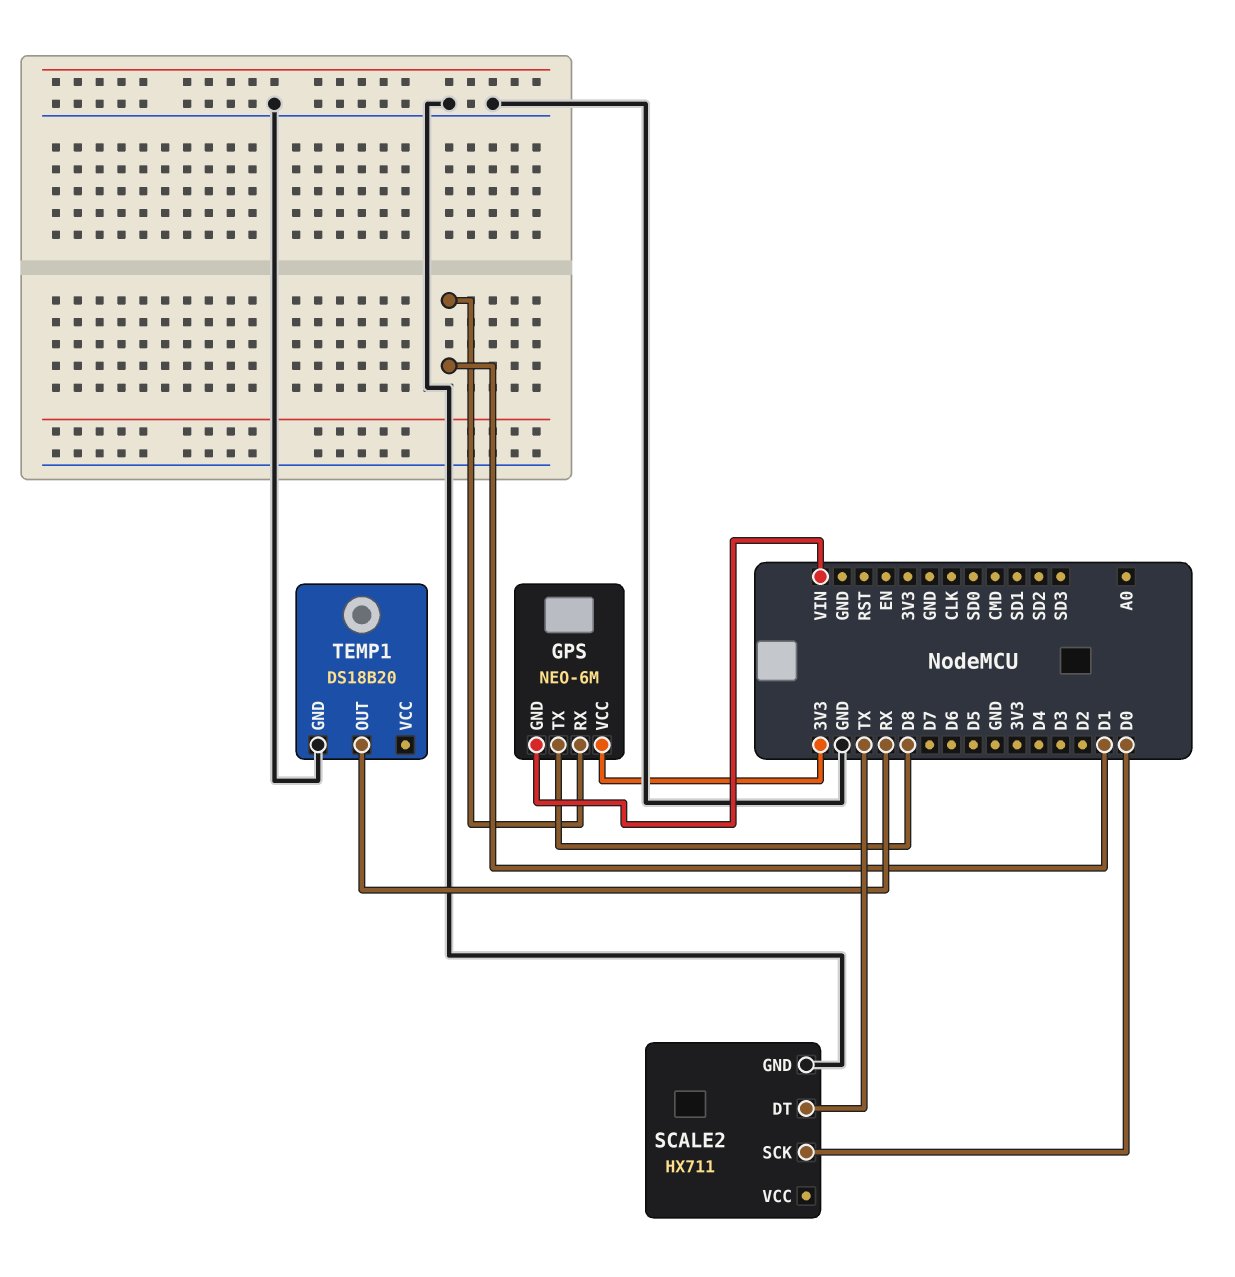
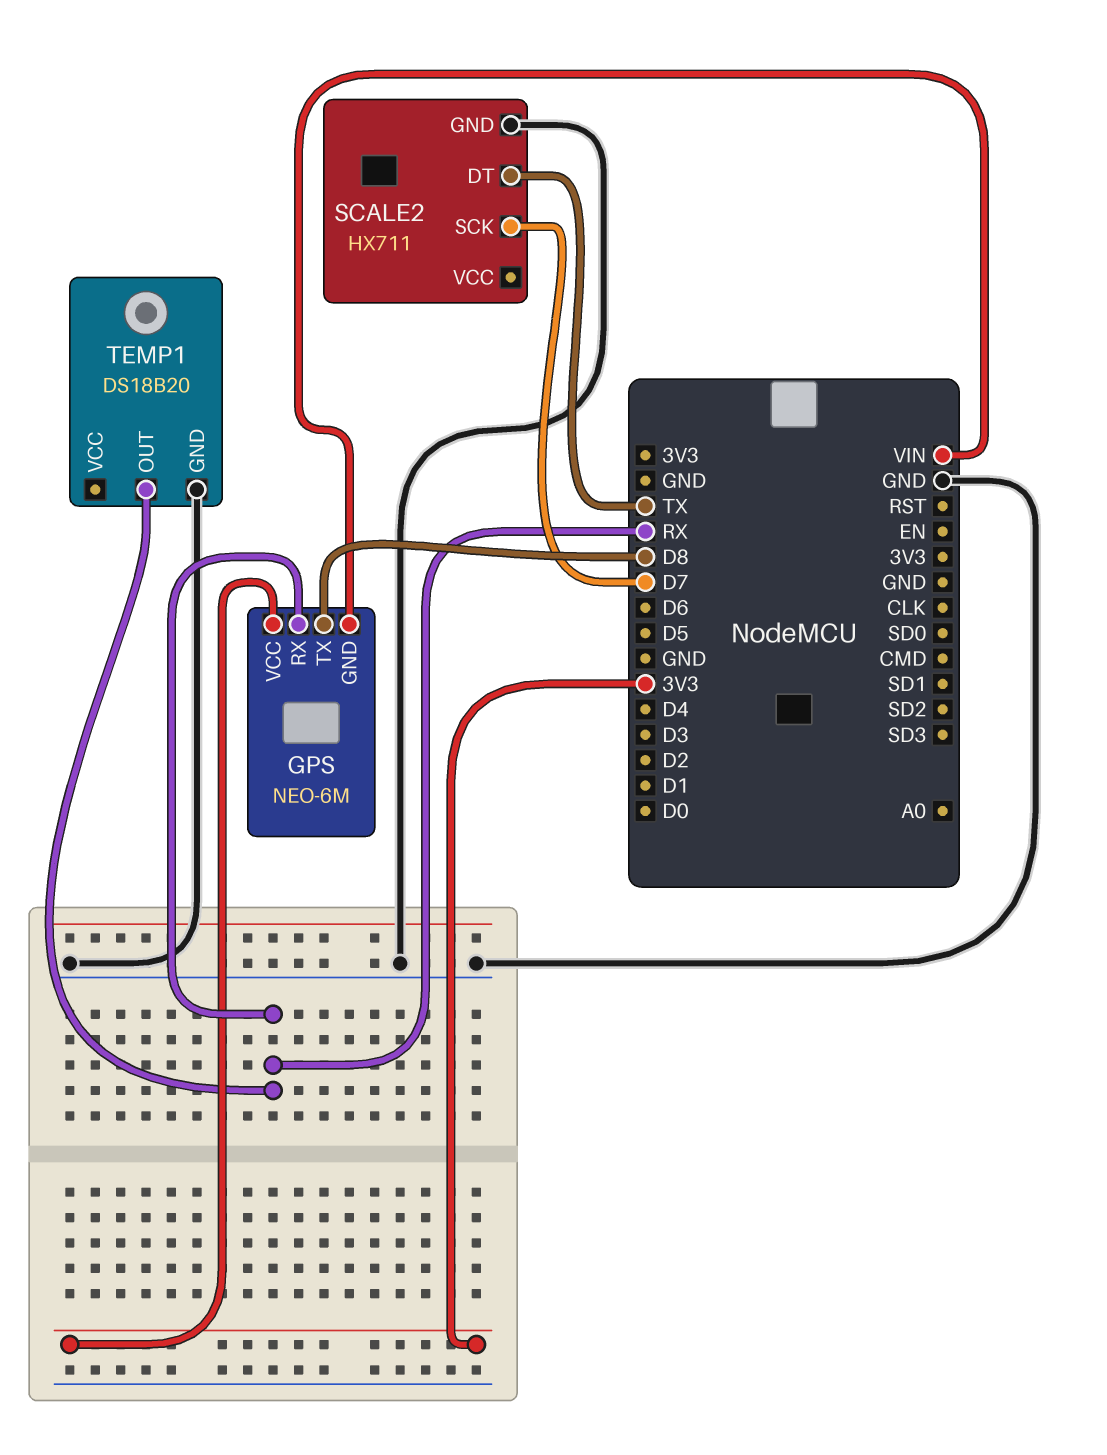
GPS pin RX: D1 -> RX
SCALE2 pin SCK: D0 -> D7

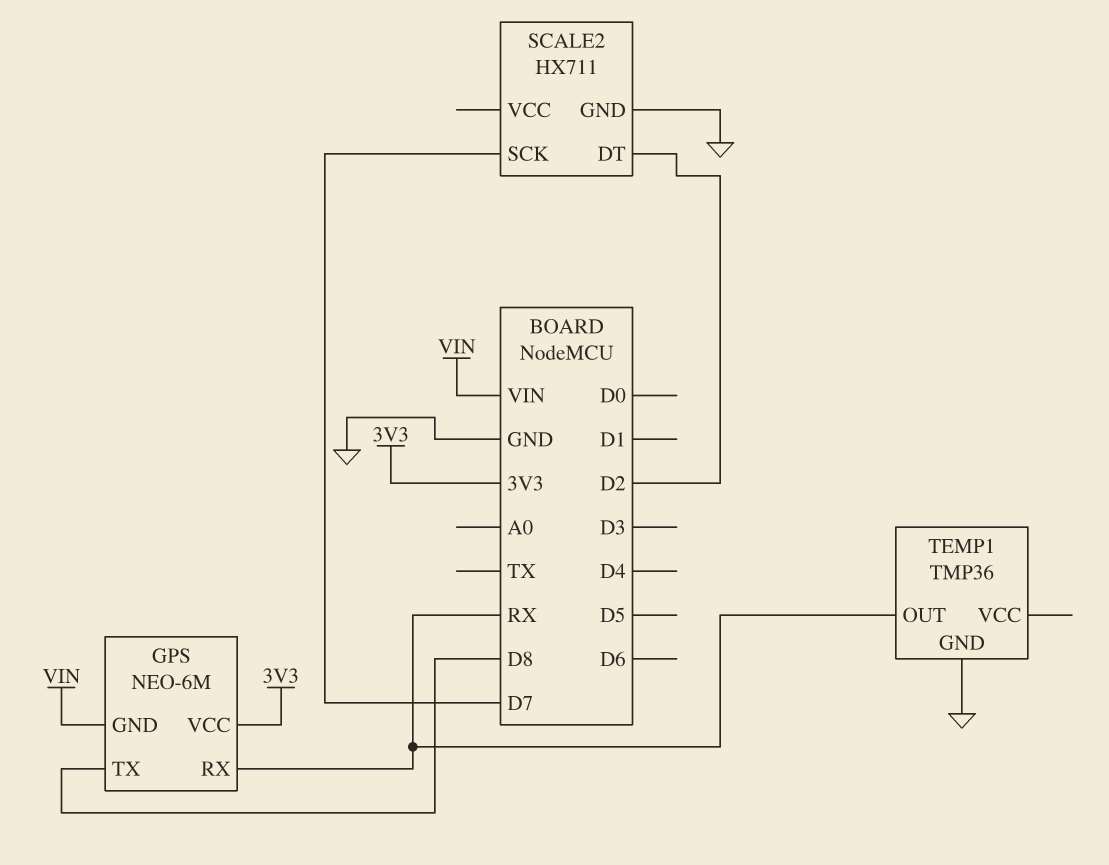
SCALE2 pin DT: TX -> D2
TEMP1: DS18B20 -> TMP36

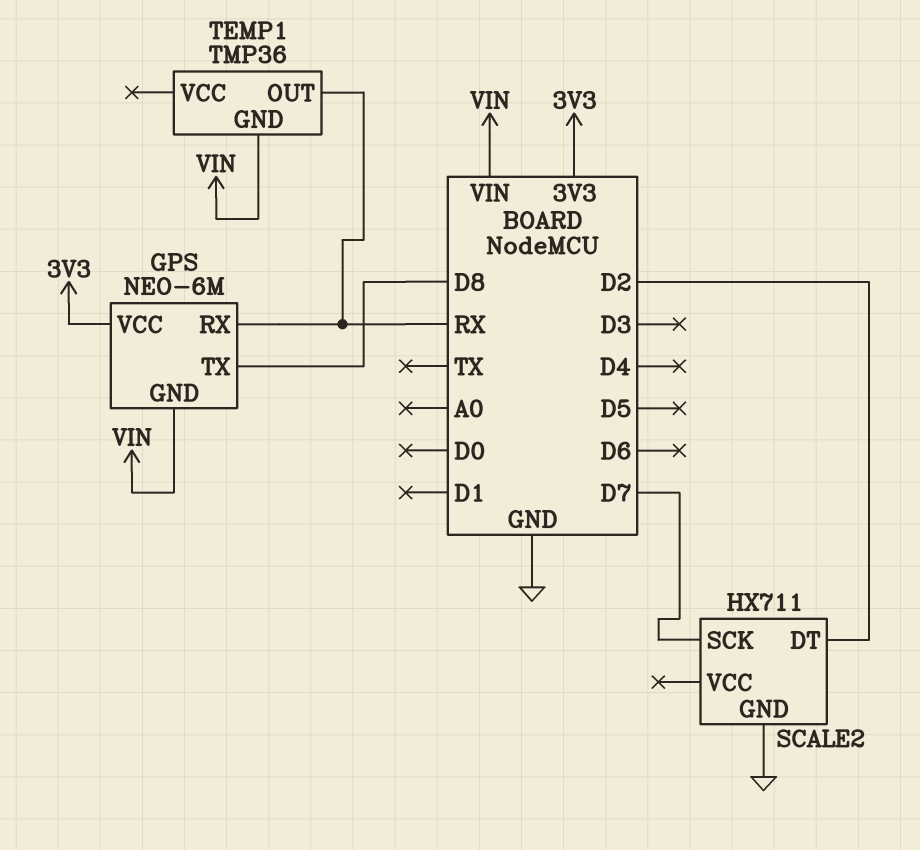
TEMP1 pin GND: GND -> VIN

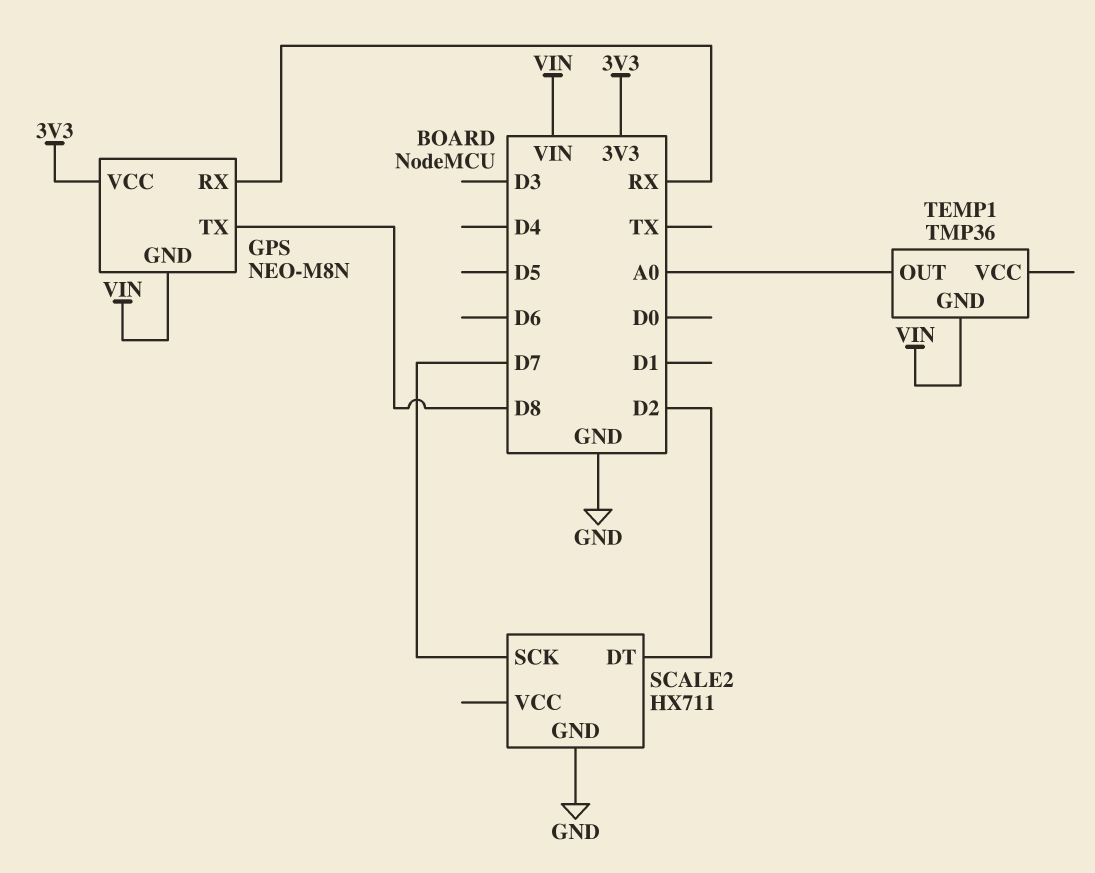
GPS: NEO-6M -> NEO-M8N
TEMP1 pin OUT: RX -> A0

